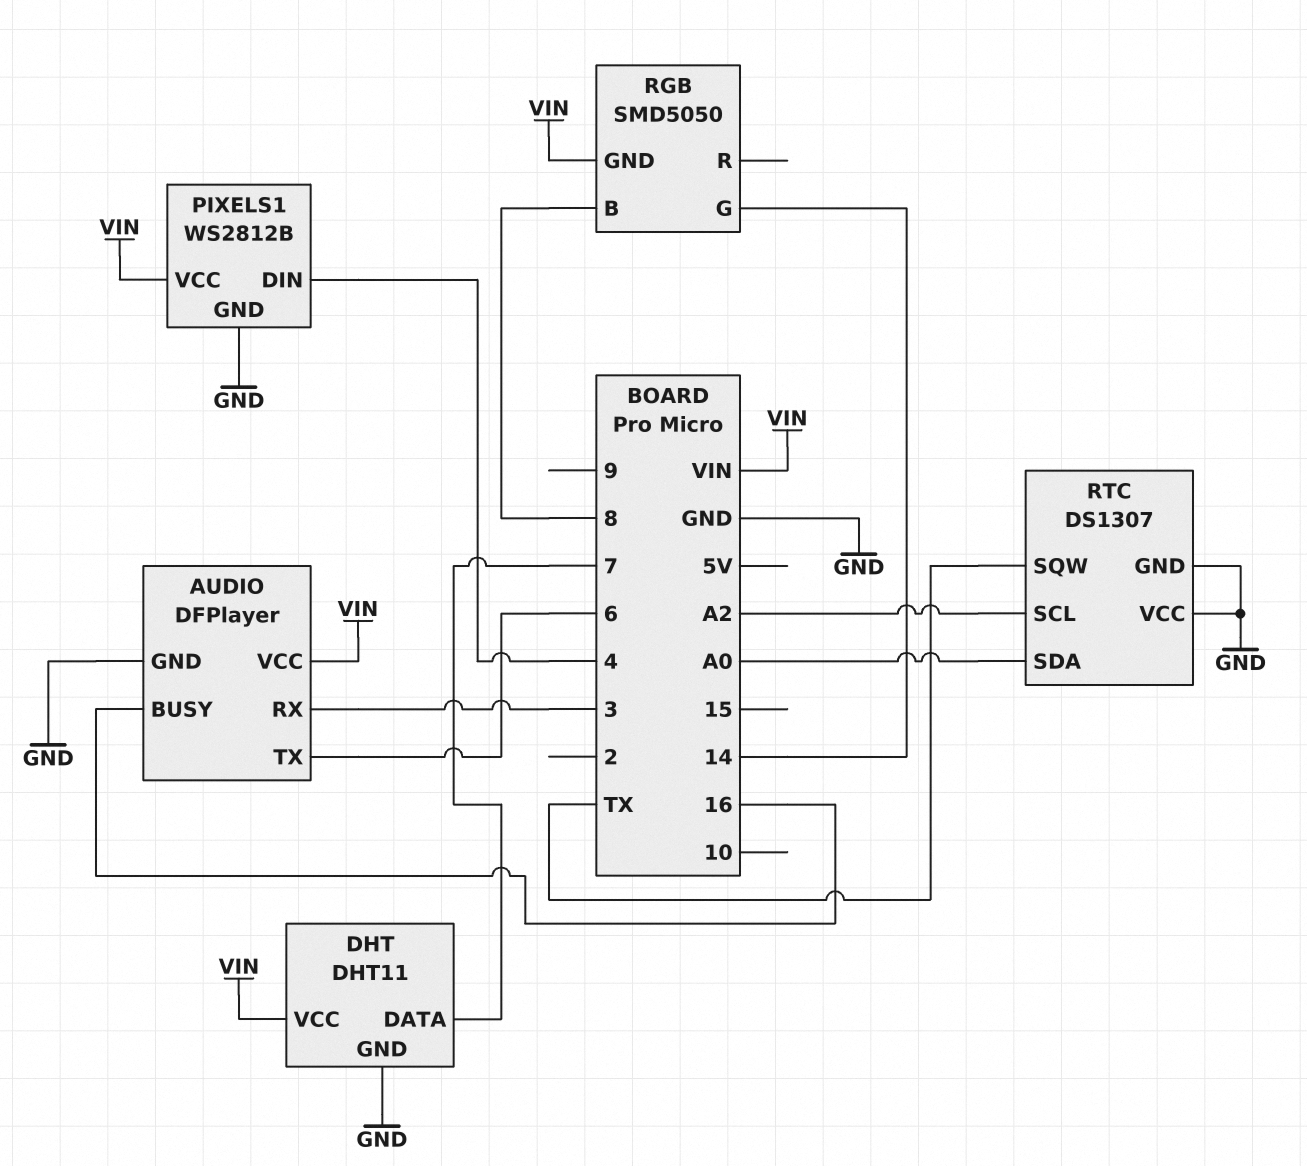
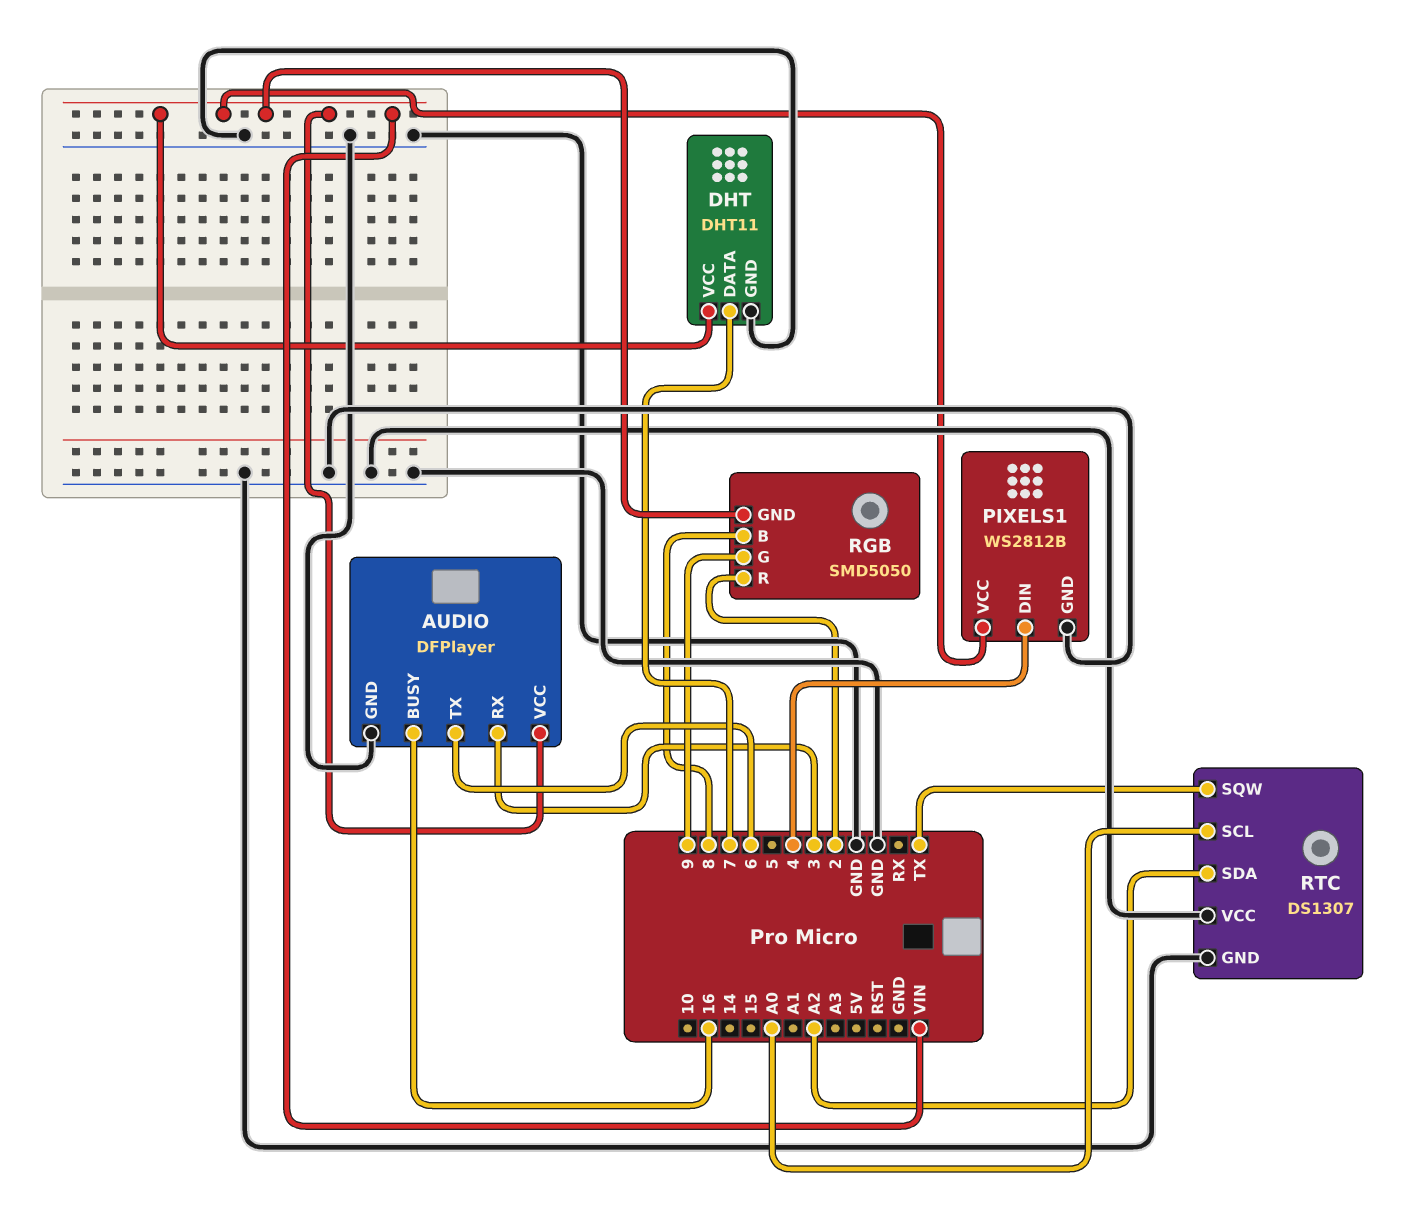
RGB pin G: 14 -> 9
RGB pin R: none -> 2
RTC pin SCL: A2 -> A0
RTC pin SDA: A0 -> A2

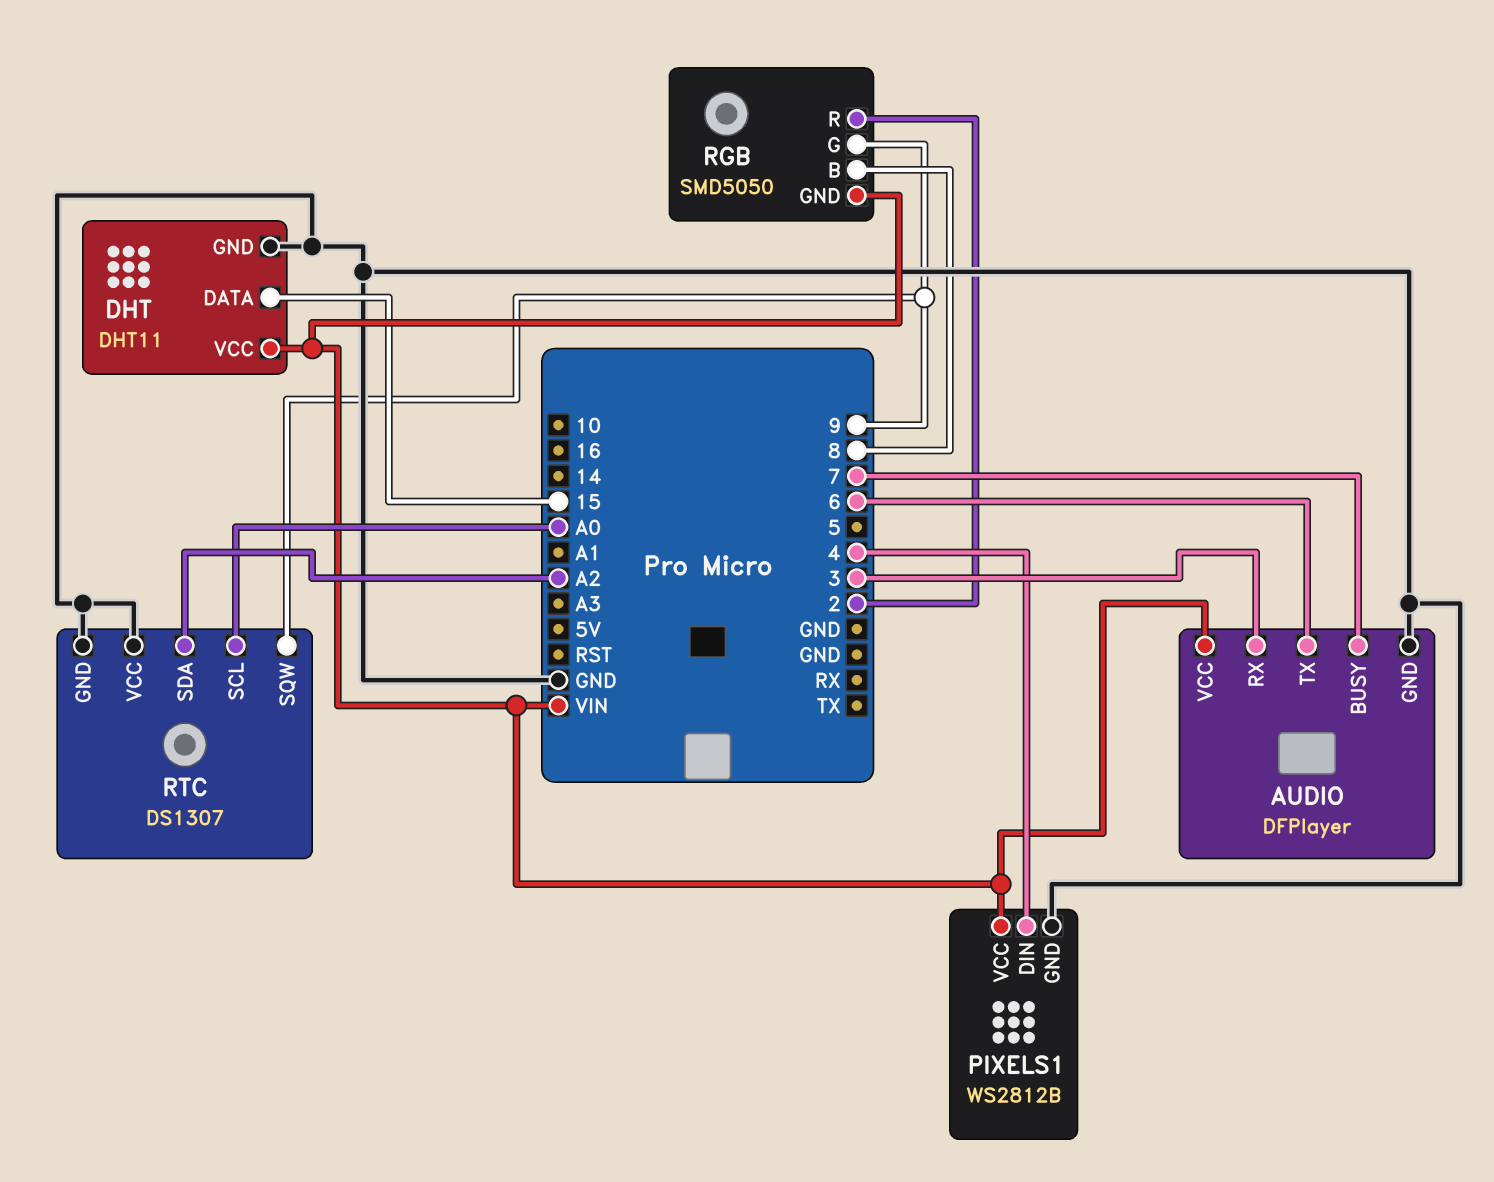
AUDIO pin BUSY: 16 -> 7
DHT pin DATA: 7 -> 15
RTC pin SQW: TX -> 9

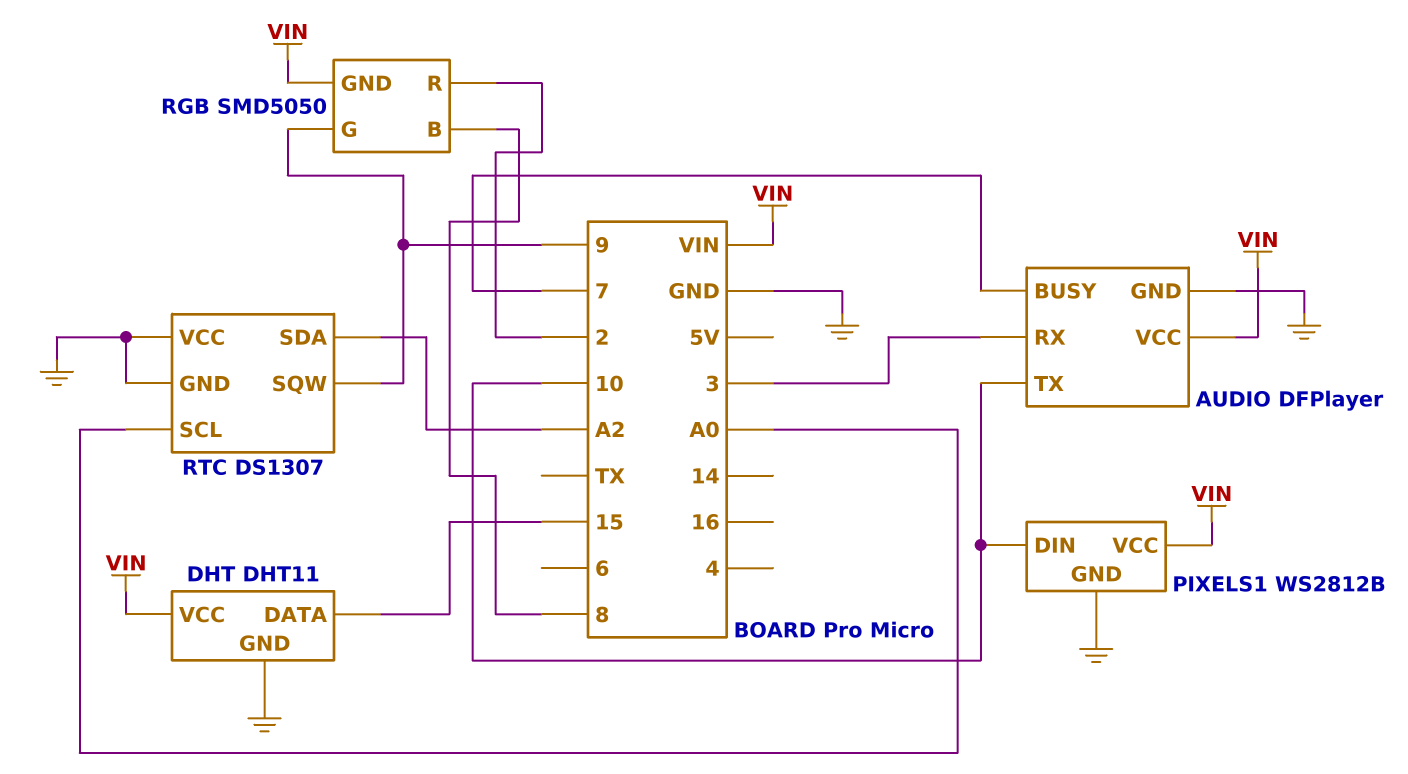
AUDIO pin TX: 6 -> 10
PIXELS1 pin DIN: 4 -> 10

